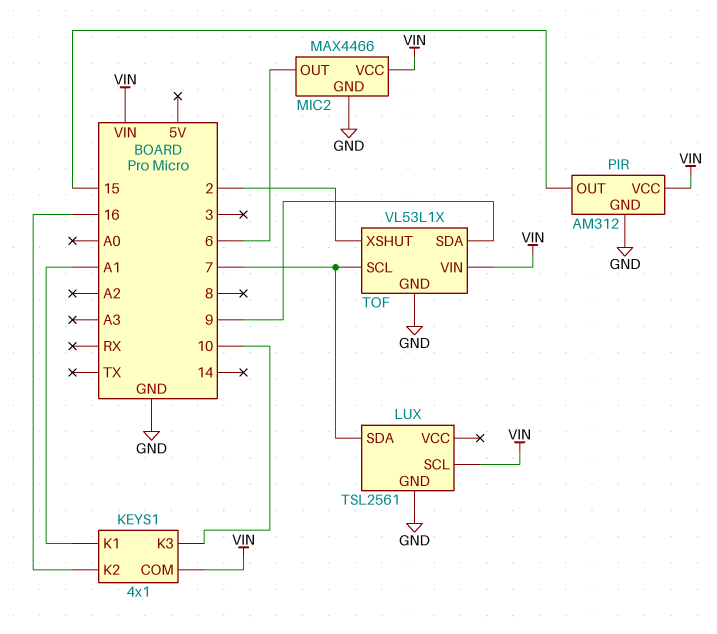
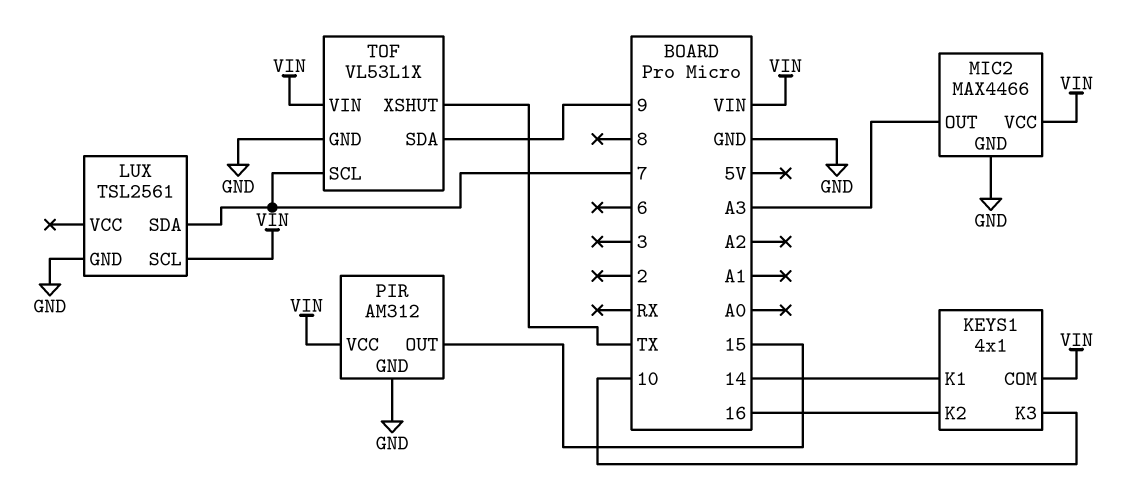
KEYS1 pin K1: A1 -> 14
MIC2 pin OUT: 6 -> A3
TOF pin XSHUT: 2 -> TX

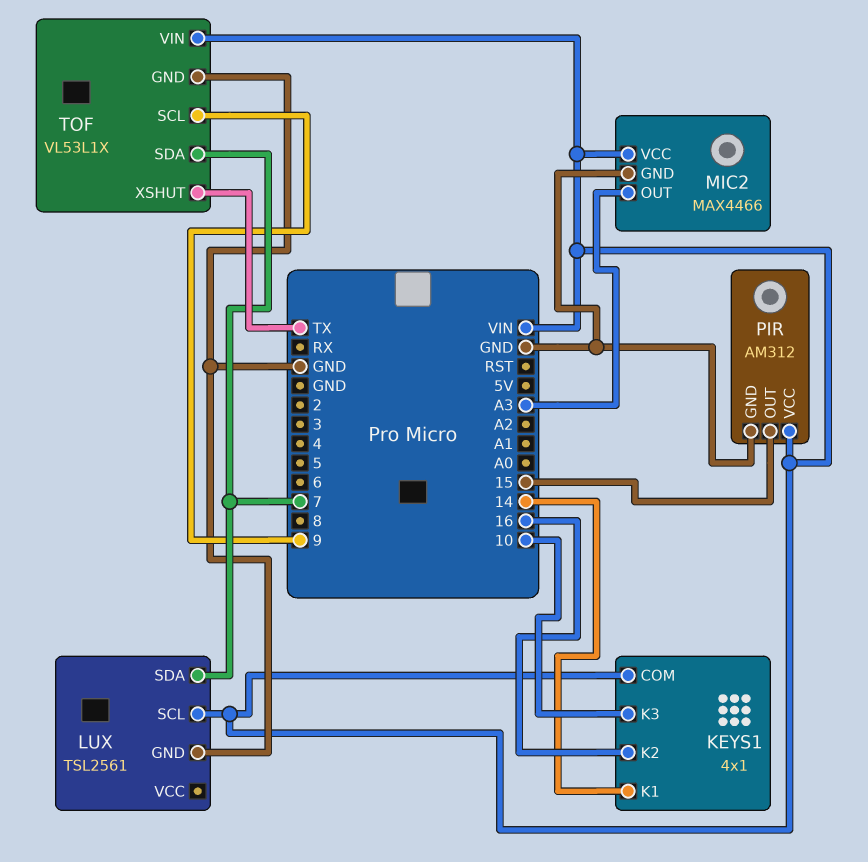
TOF pin SCL: 7 -> 9
TOF pin SDA: 9 -> 7

